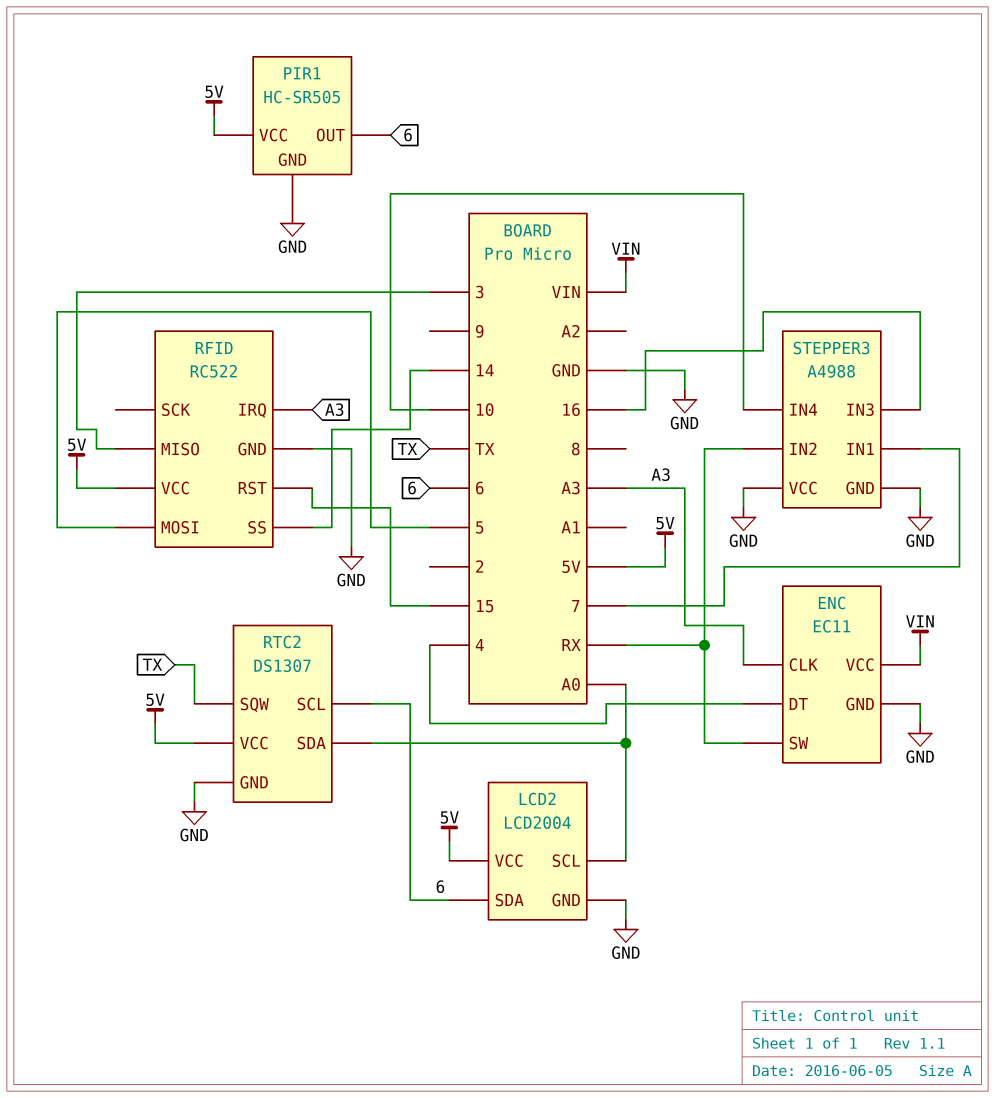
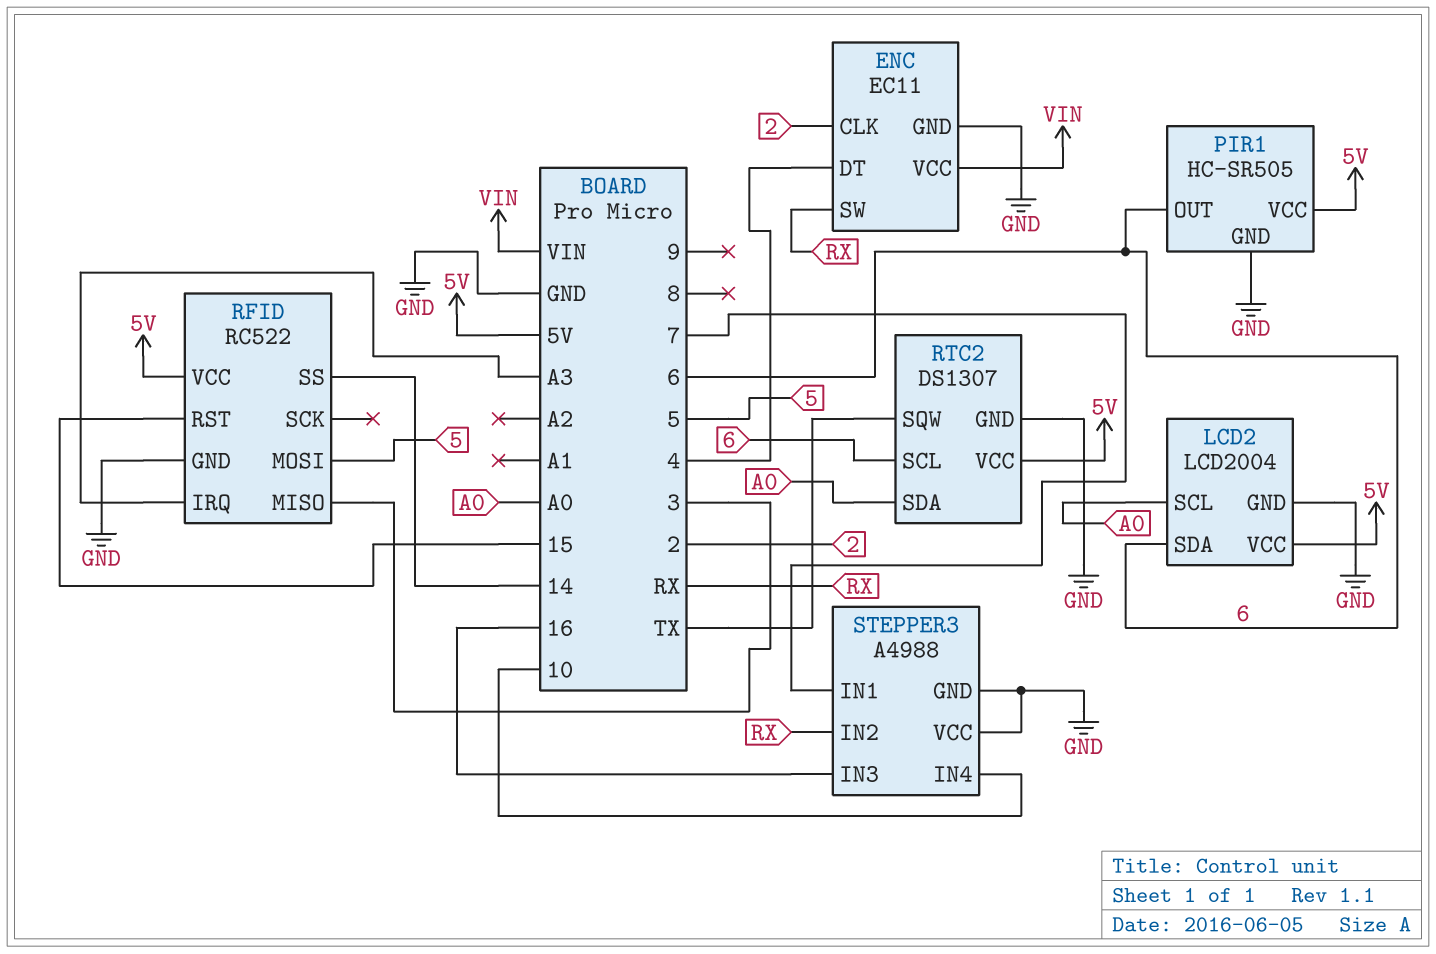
ENC pin CLK: A3 -> 2

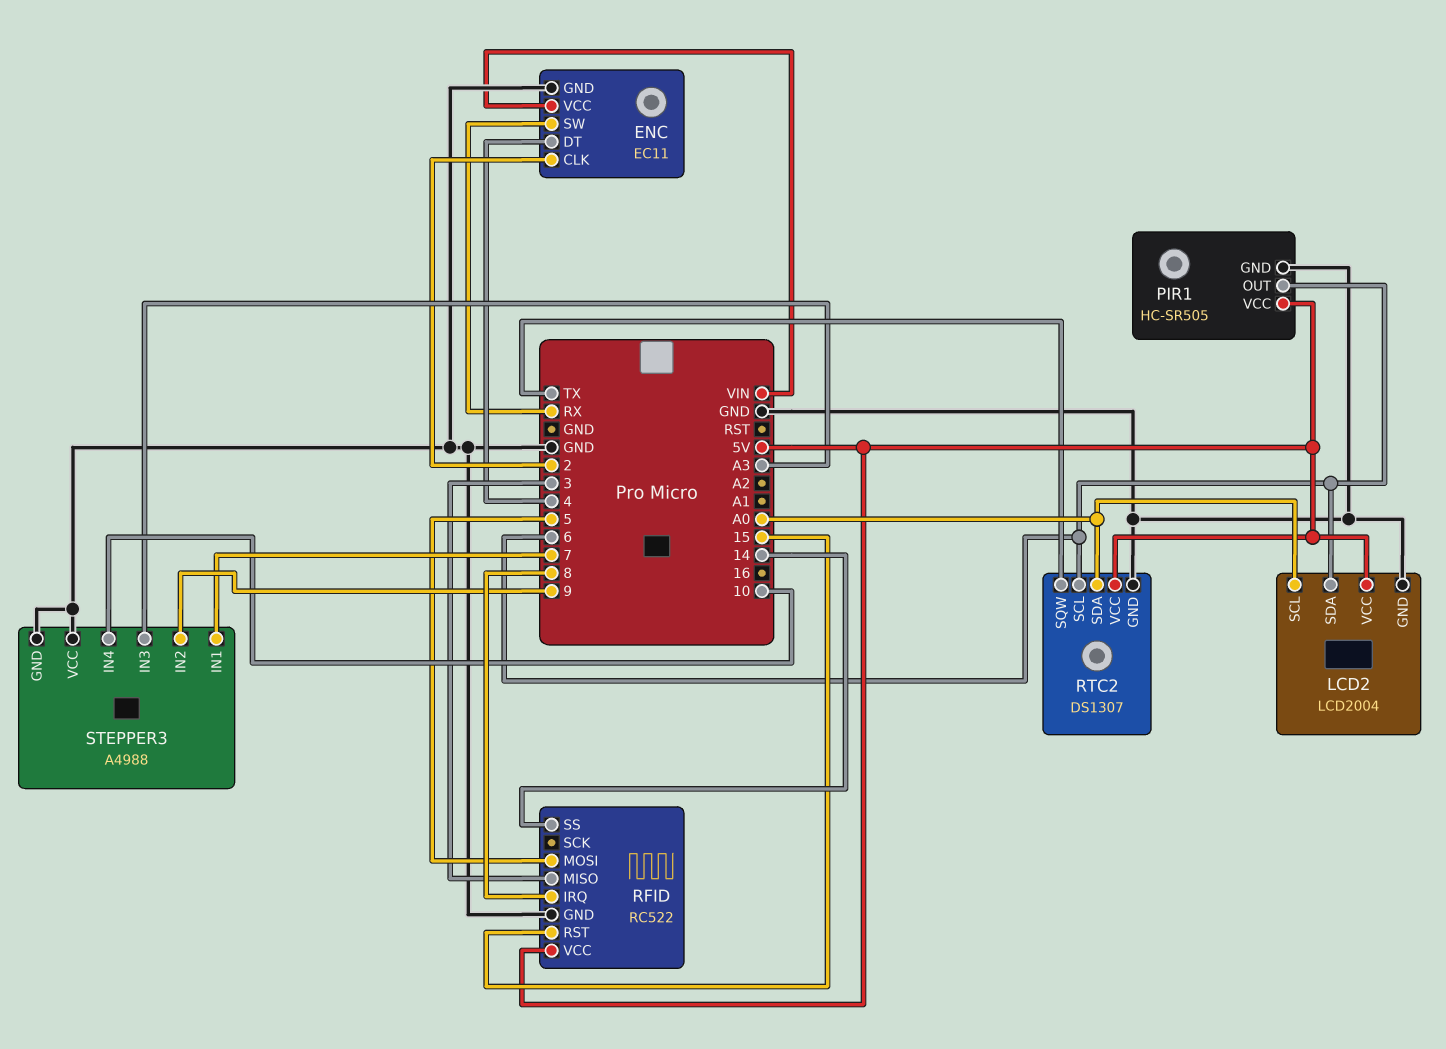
RFID pin IRQ: A3 -> 8
STEPPER3 pin IN2: RX -> 9
STEPPER3 pin IN3: 16 -> A3

